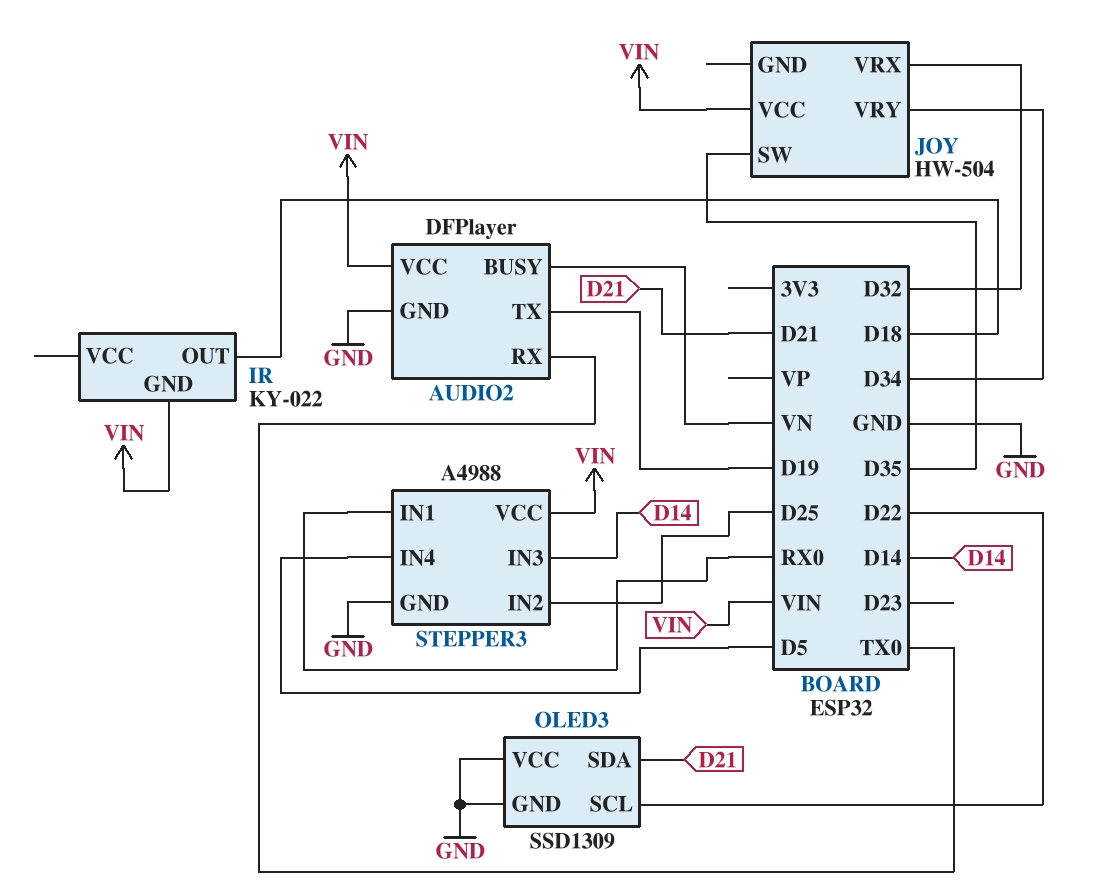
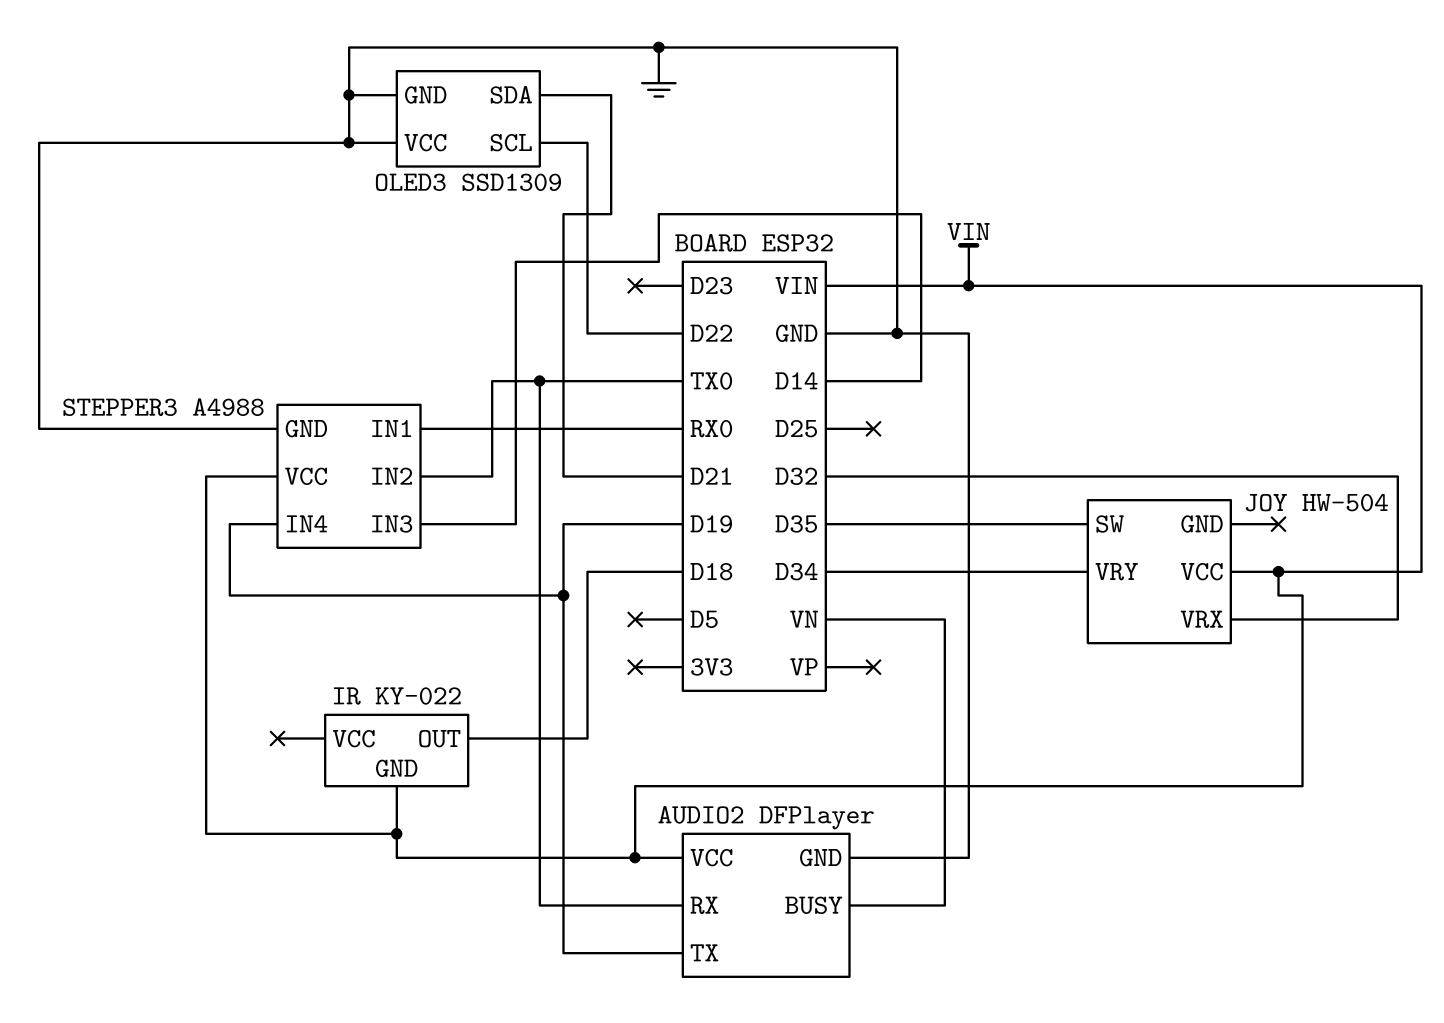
STEPPER3 pin IN2: D25 -> TX0
STEPPER3 pin IN4: D5 -> D19

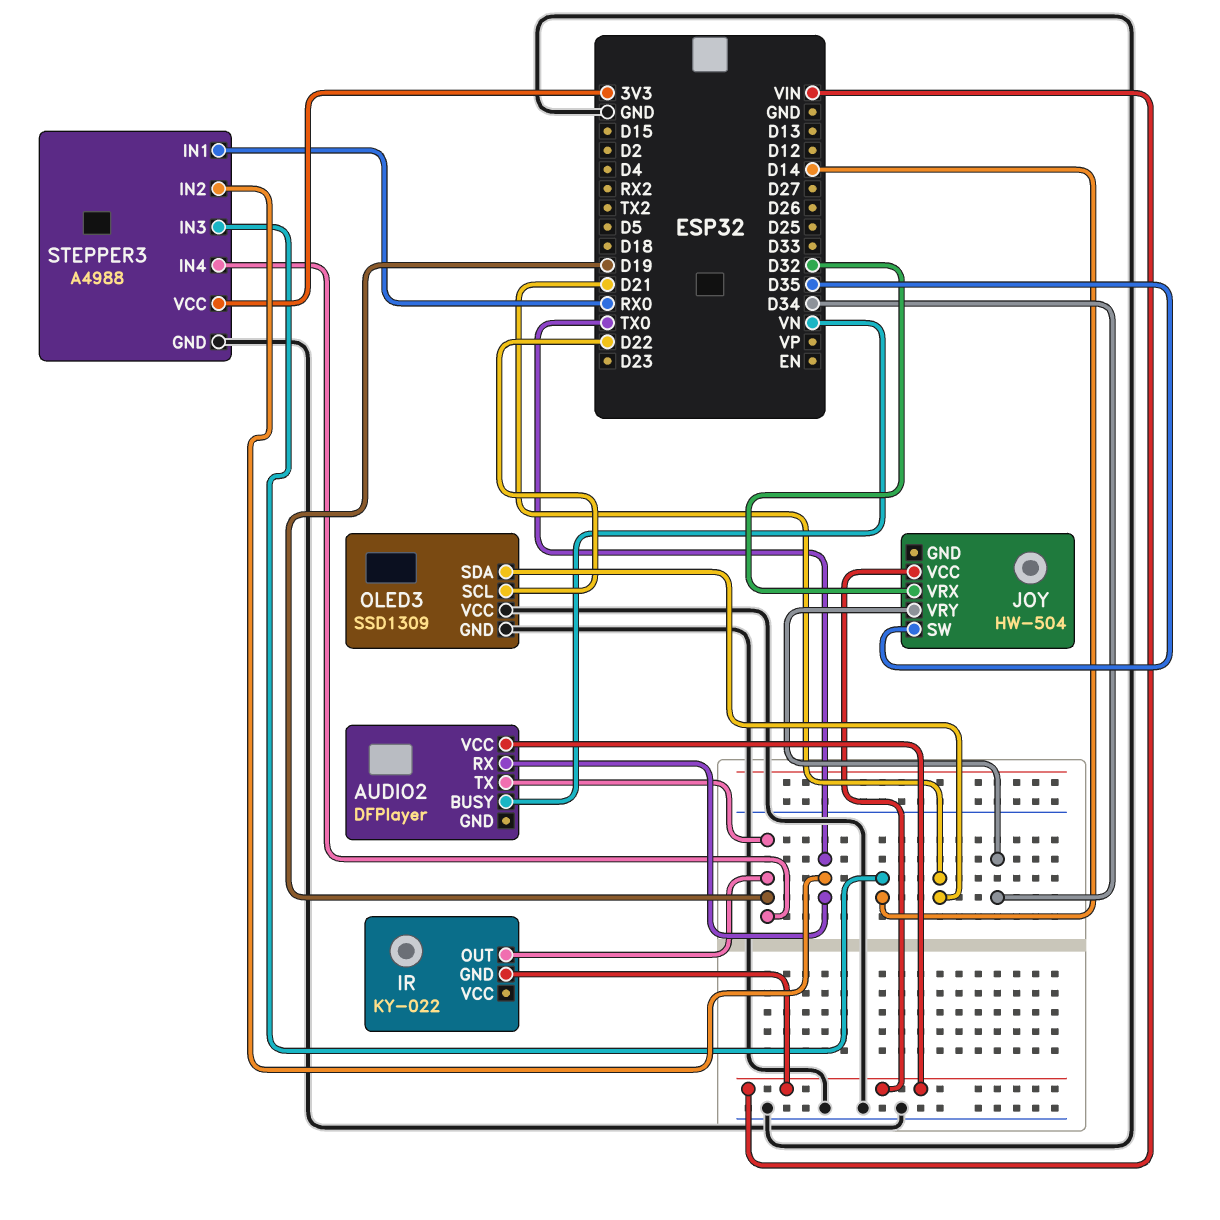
AUDIO2 pin GND: GND -> none
IR pin OUT: D18 -> D19
STEPPER3 pin VCC: VIN -> 3V3

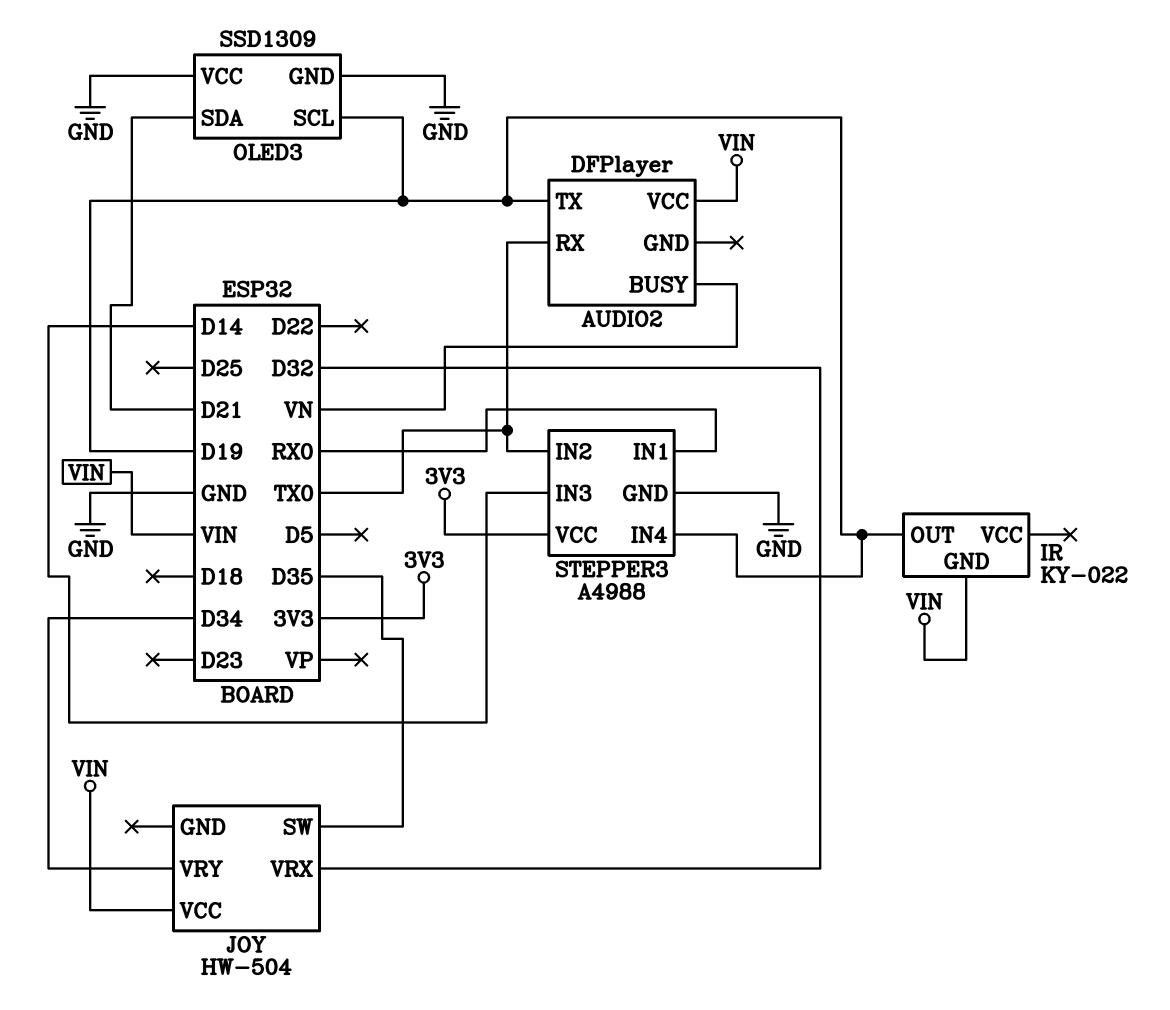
OLED3 pin SCL: D22 -> D19

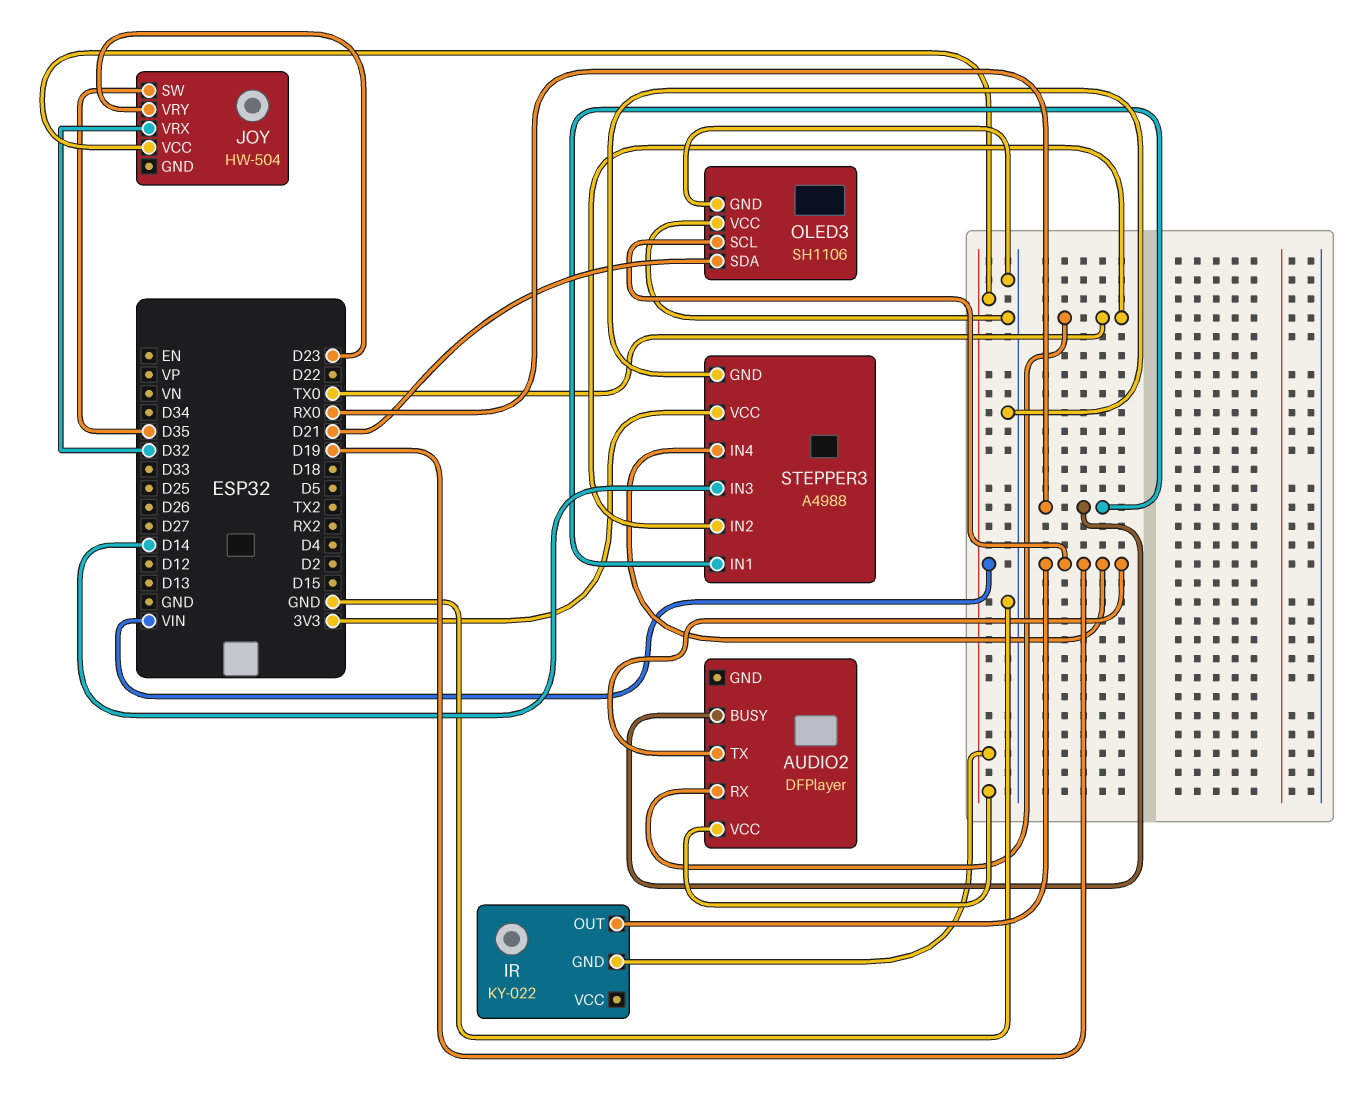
AUDIO2 pin BUSY: VN -> RX0
JOY pin VRY: D34 -> D23
OLED3: SSD1309 -> SH1106

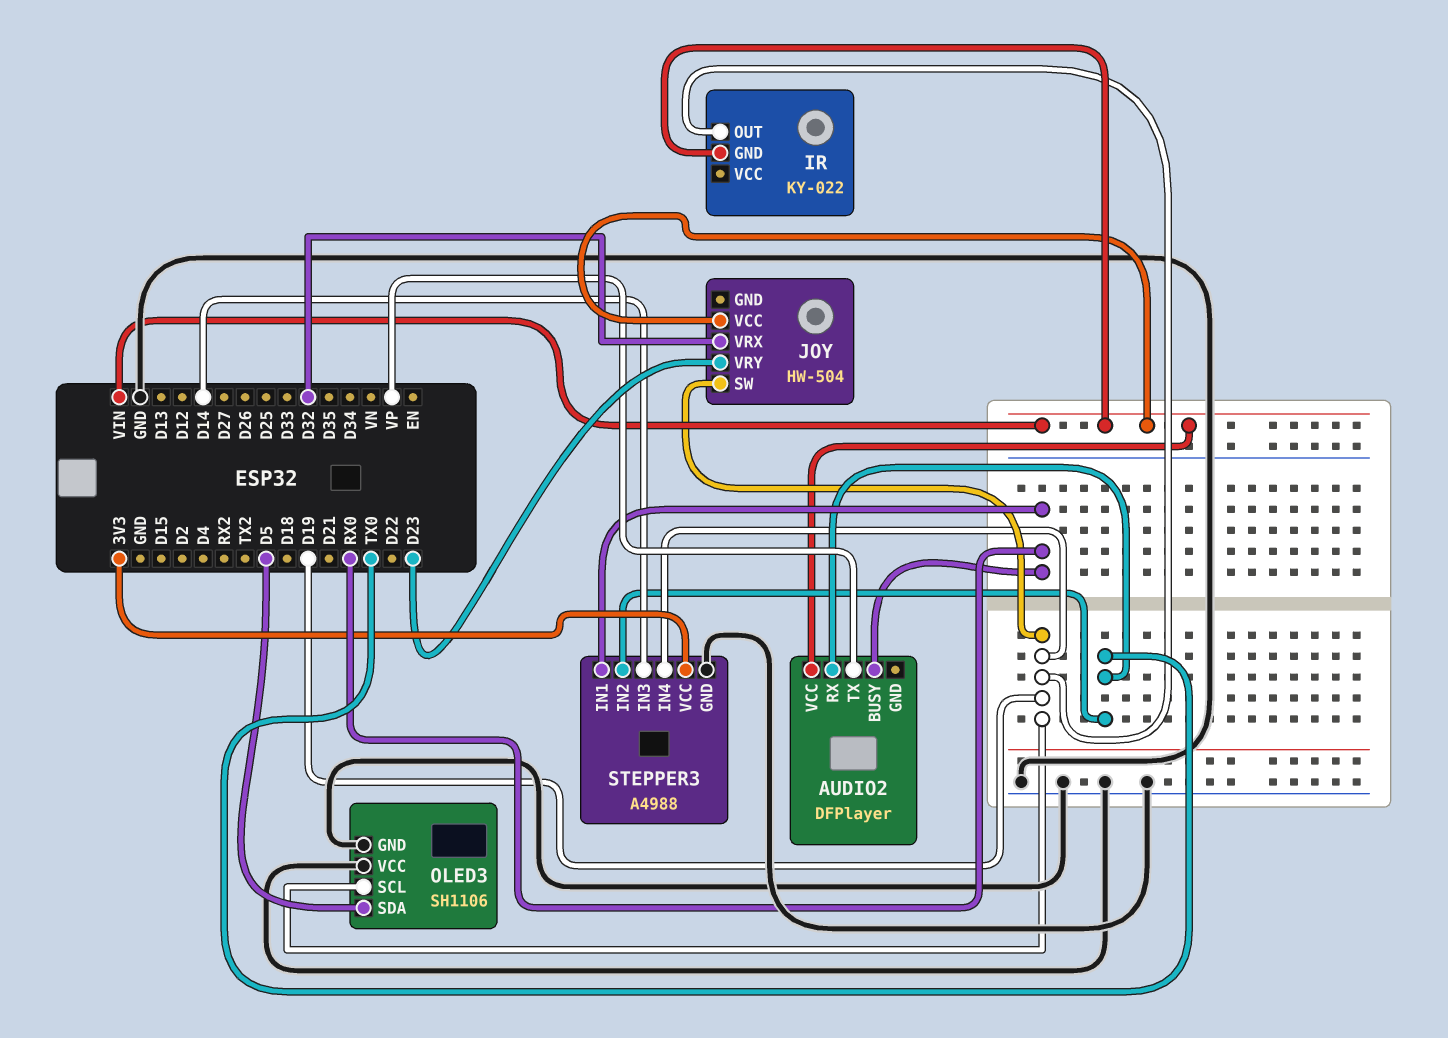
AUDIO2 pin TX: D19 -> VP
JOY pin SW: D35 -> D19
OLED3 pin SDA: D21 -> D5

